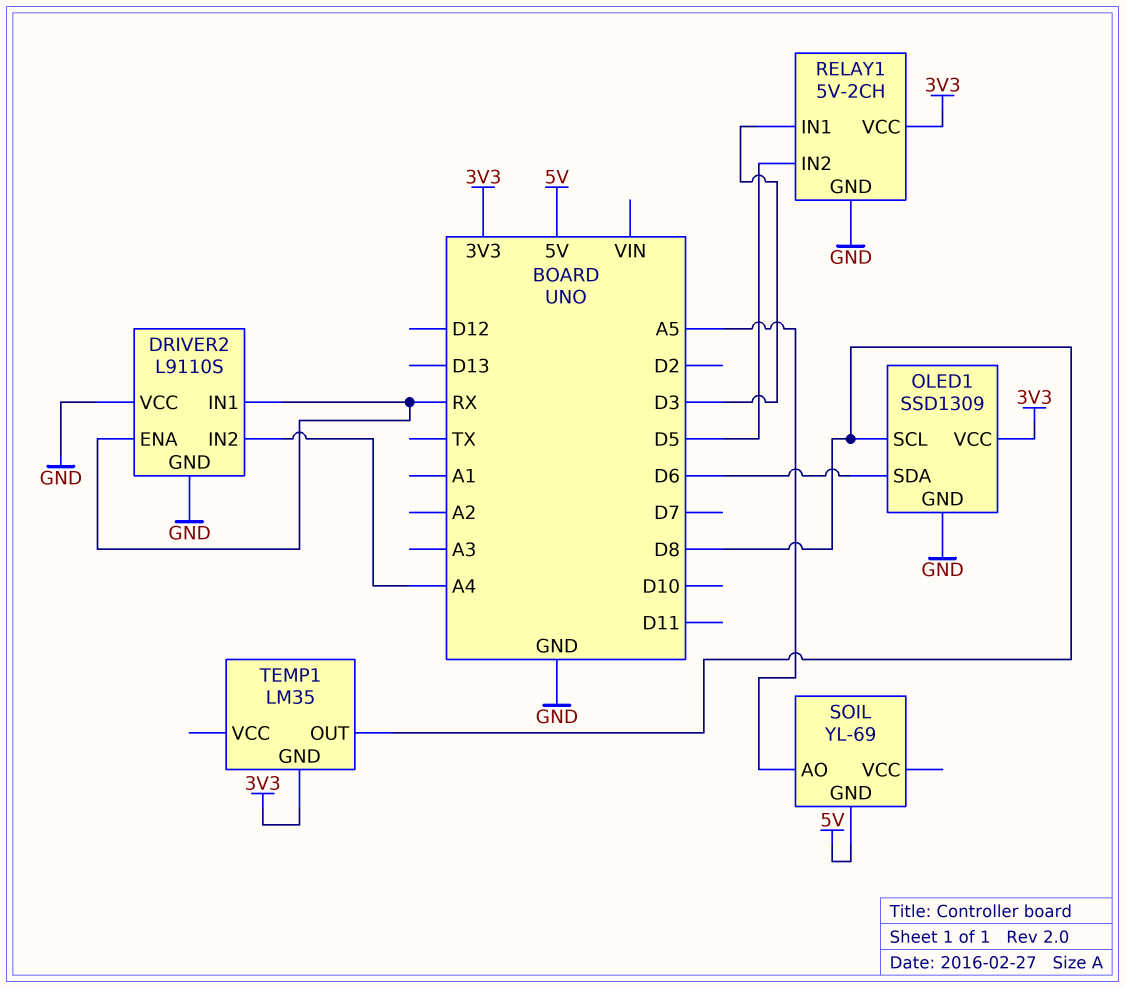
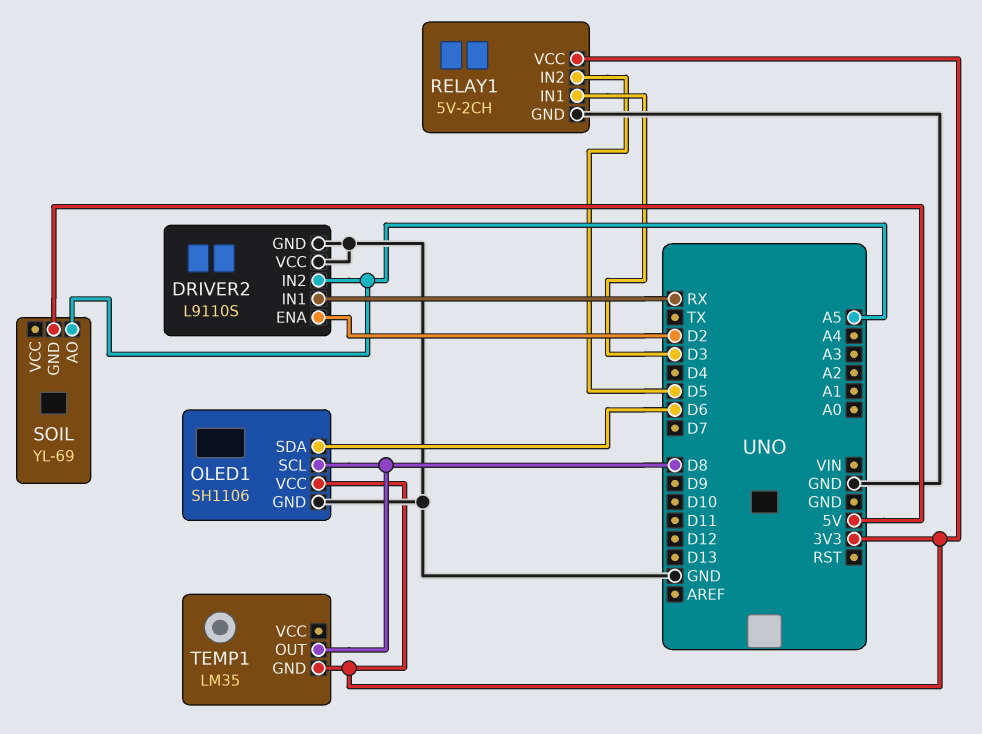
DRIVER2 pin ENA: RX -> D2
DRIVER2 pin IN2: A4 -> A5
OLED1: SSD1309 -> SH1106

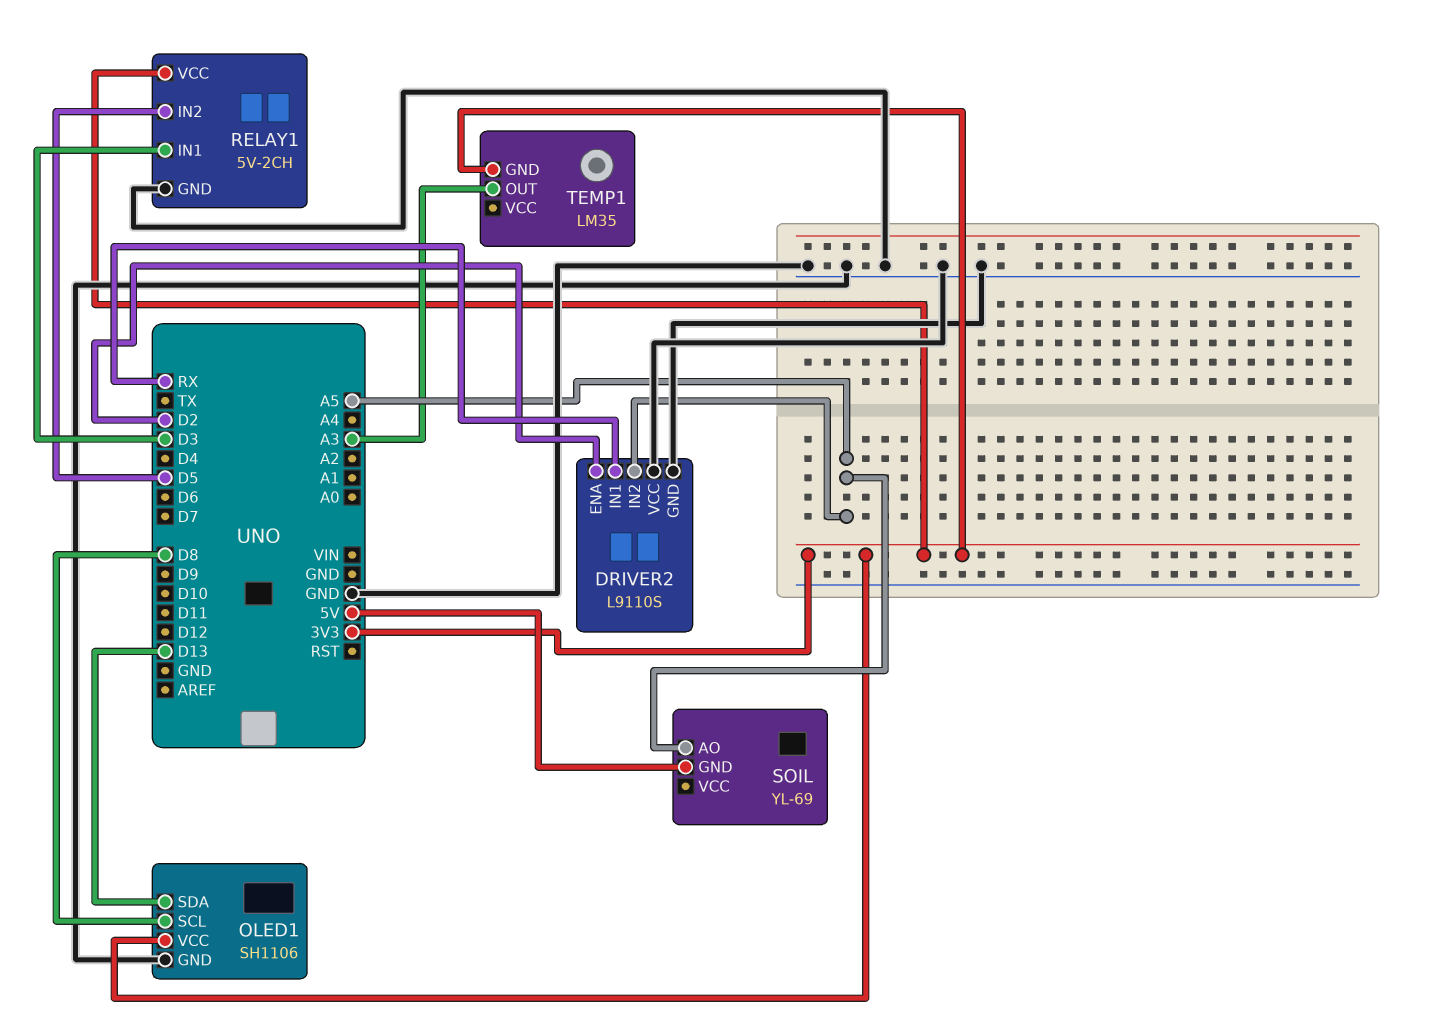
OLED1 pin SDA: D6 -> D13
TEMP1 pin OUT: D8 -> A3

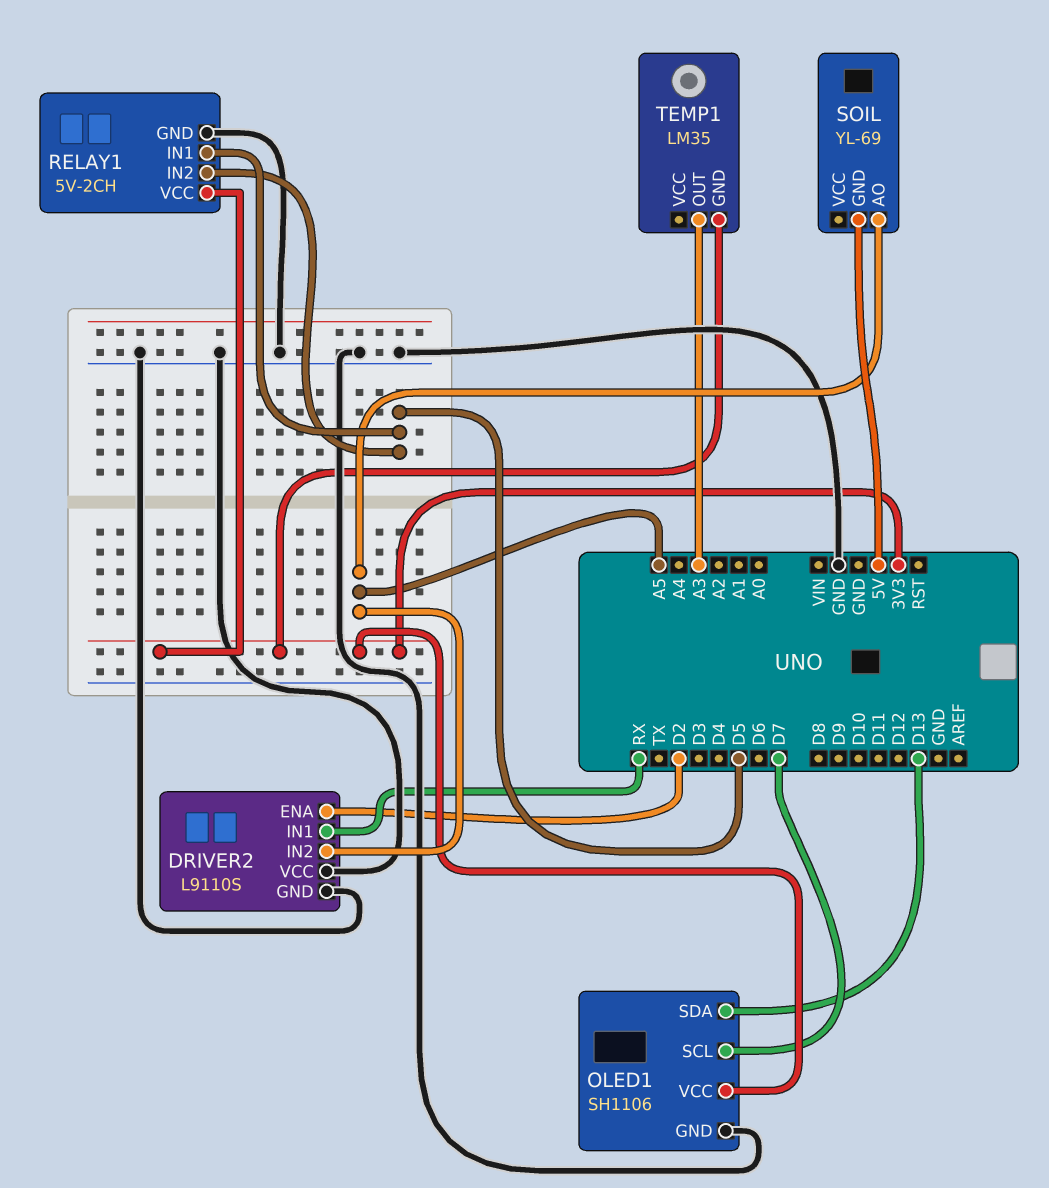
OLED1 pin SCL: D8 -> D7
RELAY1 pin IN1: D3 -> D5

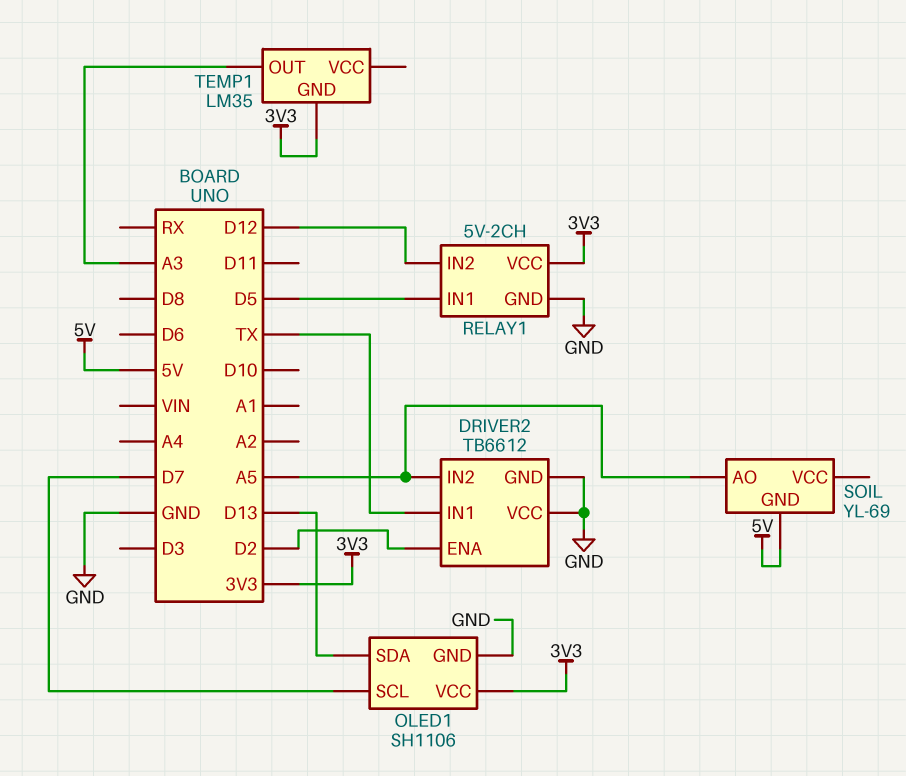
DRIVER2: L9110S -> TB6612
DRIVER2 pin IN1: RX -> TX
RELAY1 pin IN2: D5 -> D12

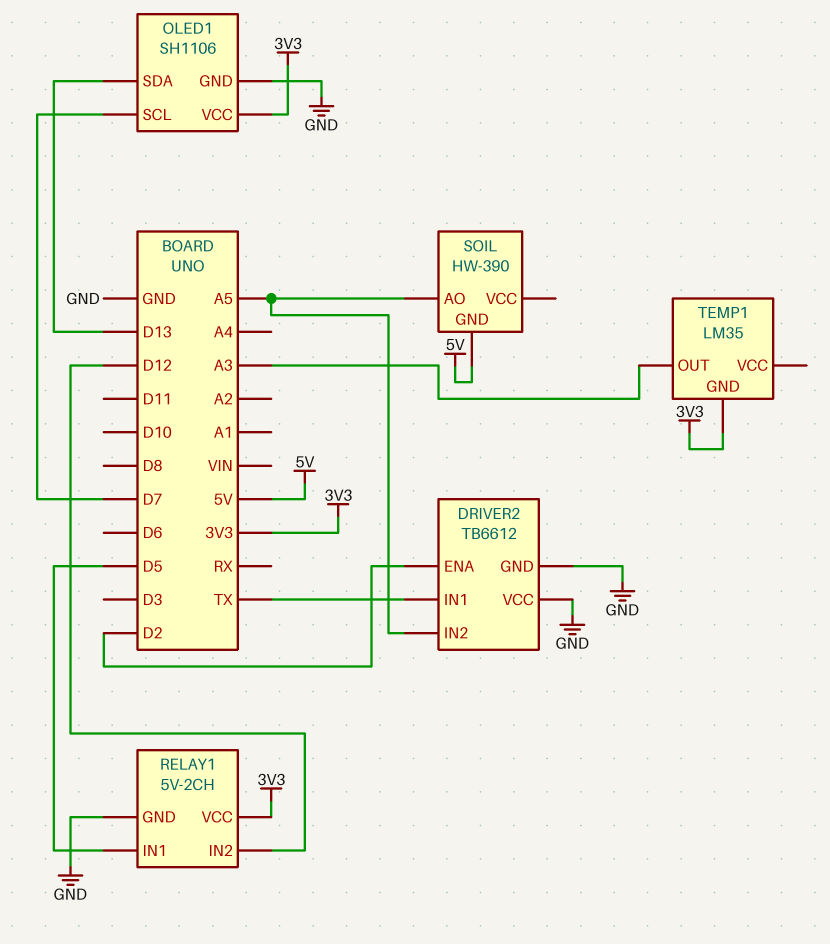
SOIL: YL-69 -> HW-390

